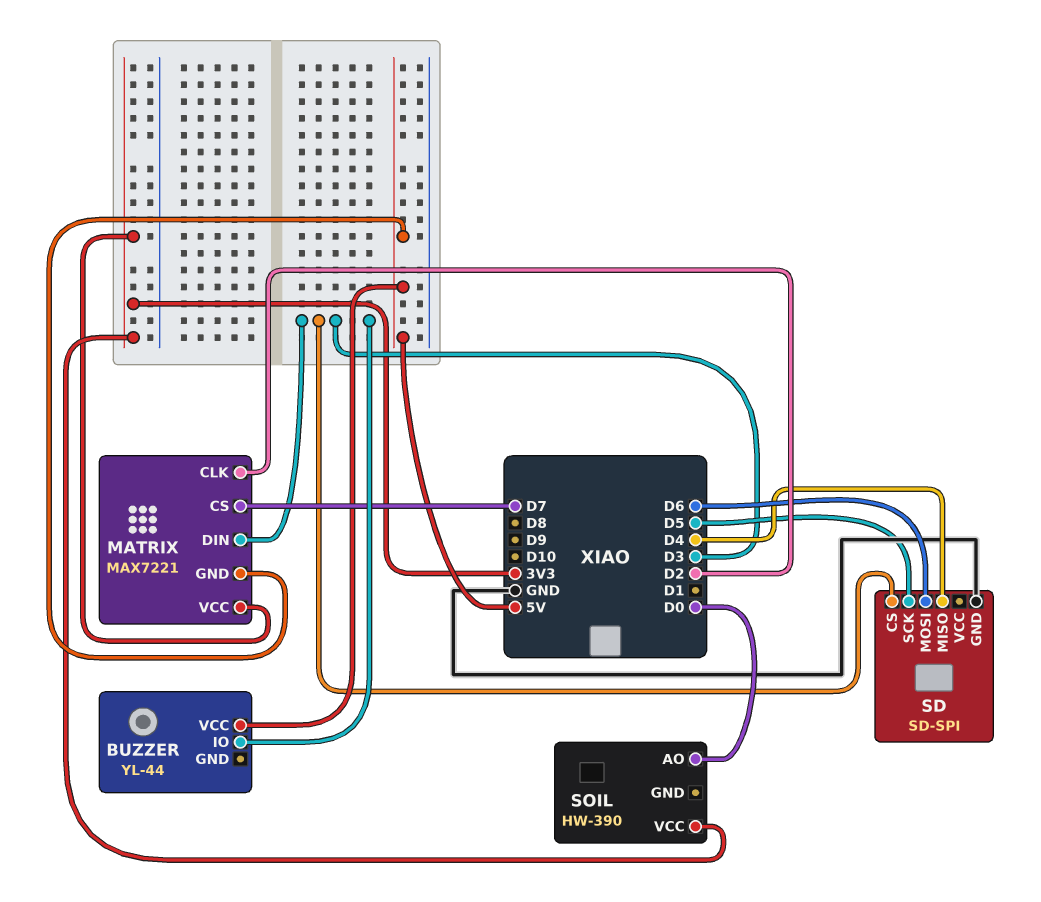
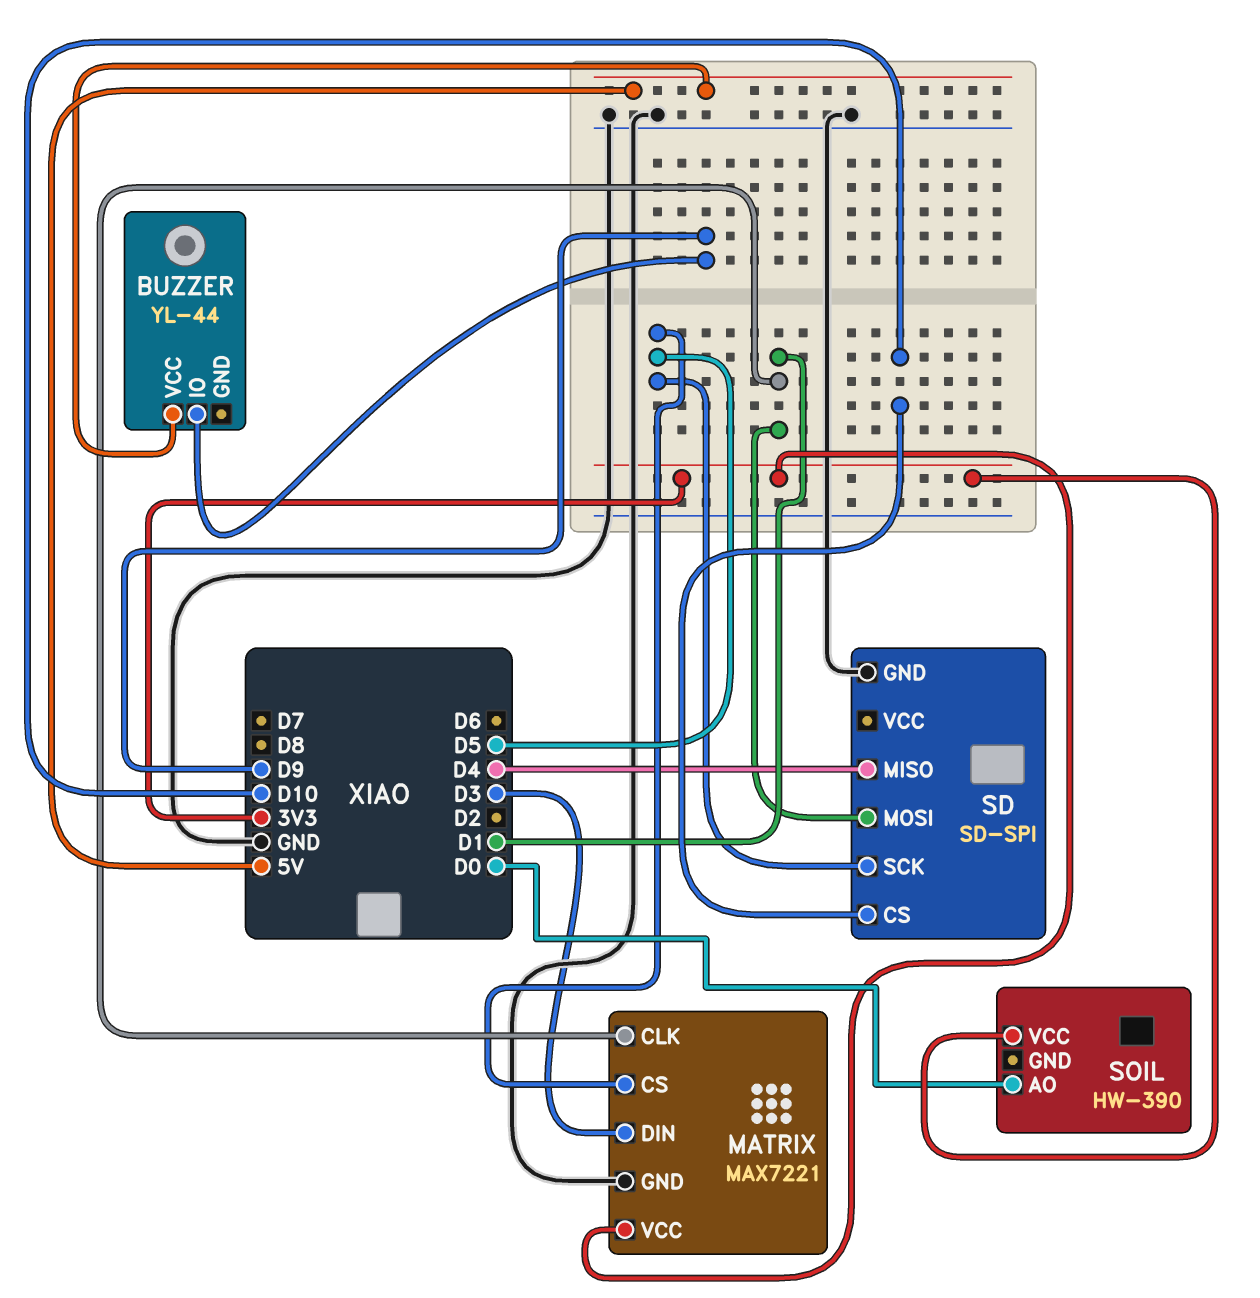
BUZZER pin IO: D3 -> D9
MATRIX pin CLK: D2 -> D1
MATRIX pin CS: D7 -> D5
MATRIX pin GND: 5V -> GND
SD pin CS: D3 -> D10
SD pin MOSI: D6 -> D1

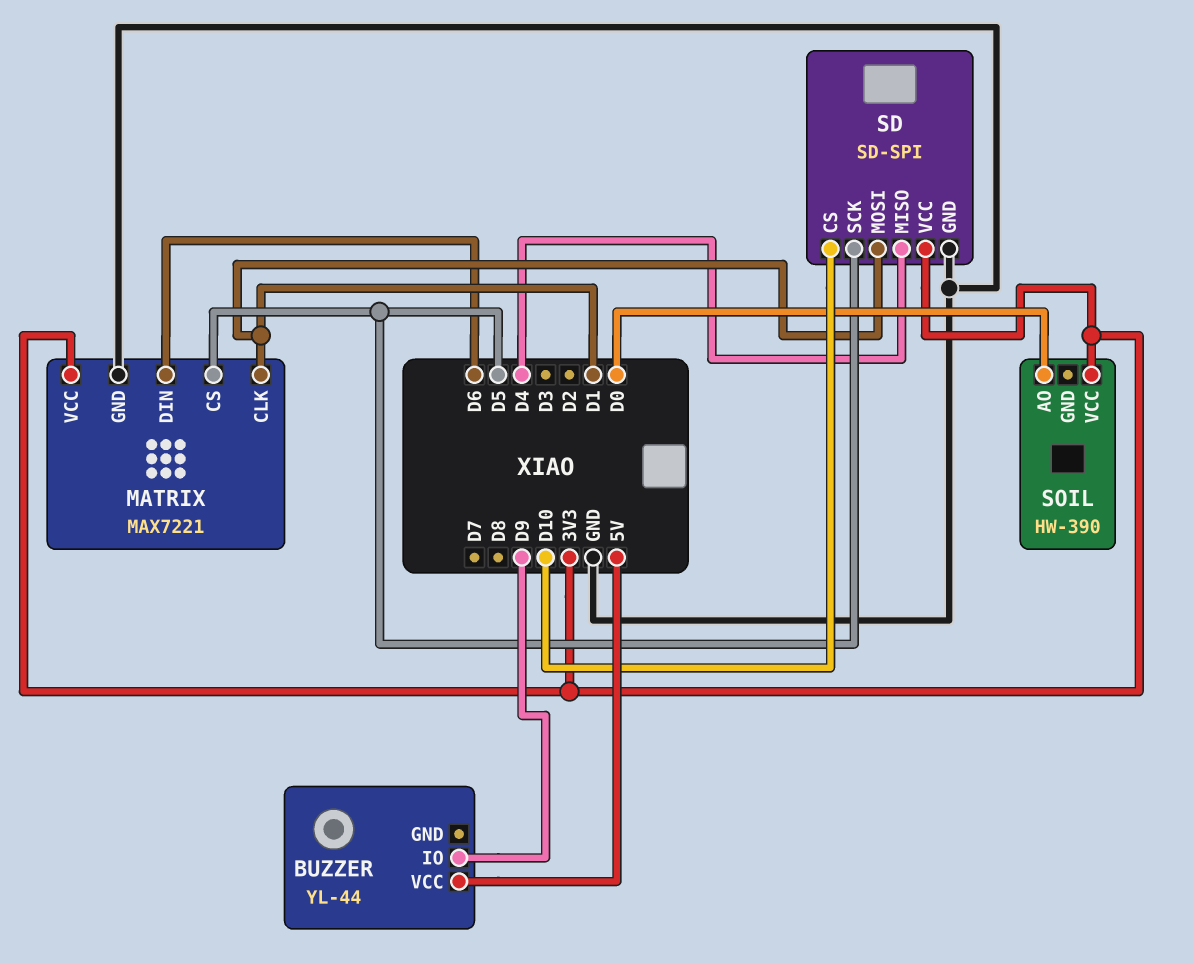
MATRIX pin DIN: D3 -> D6
SD pin VCC: none -> 3V3

